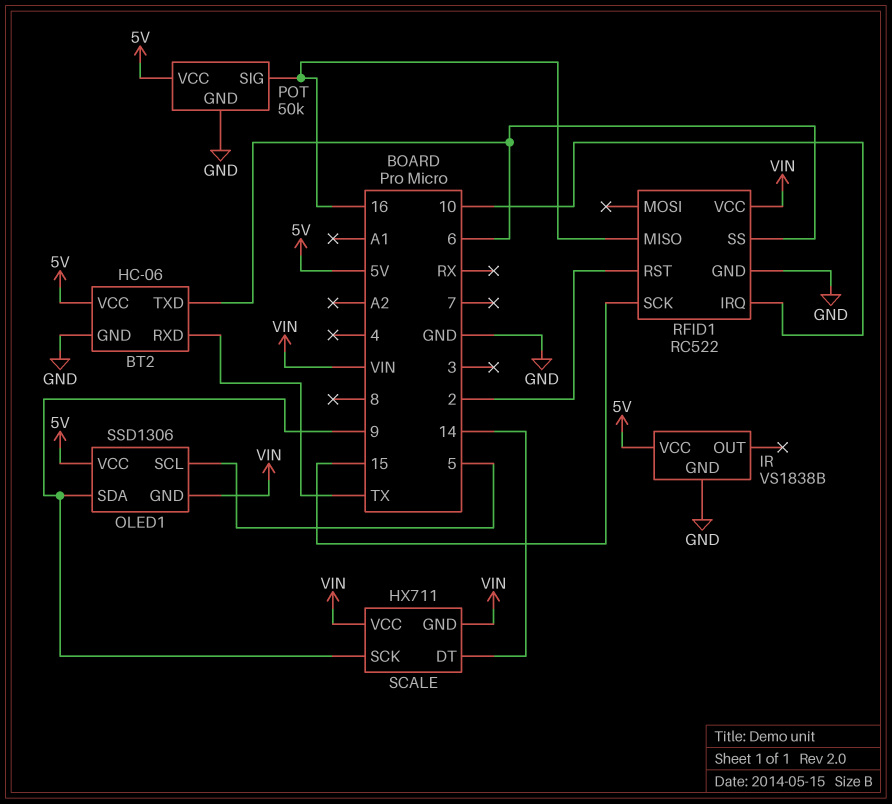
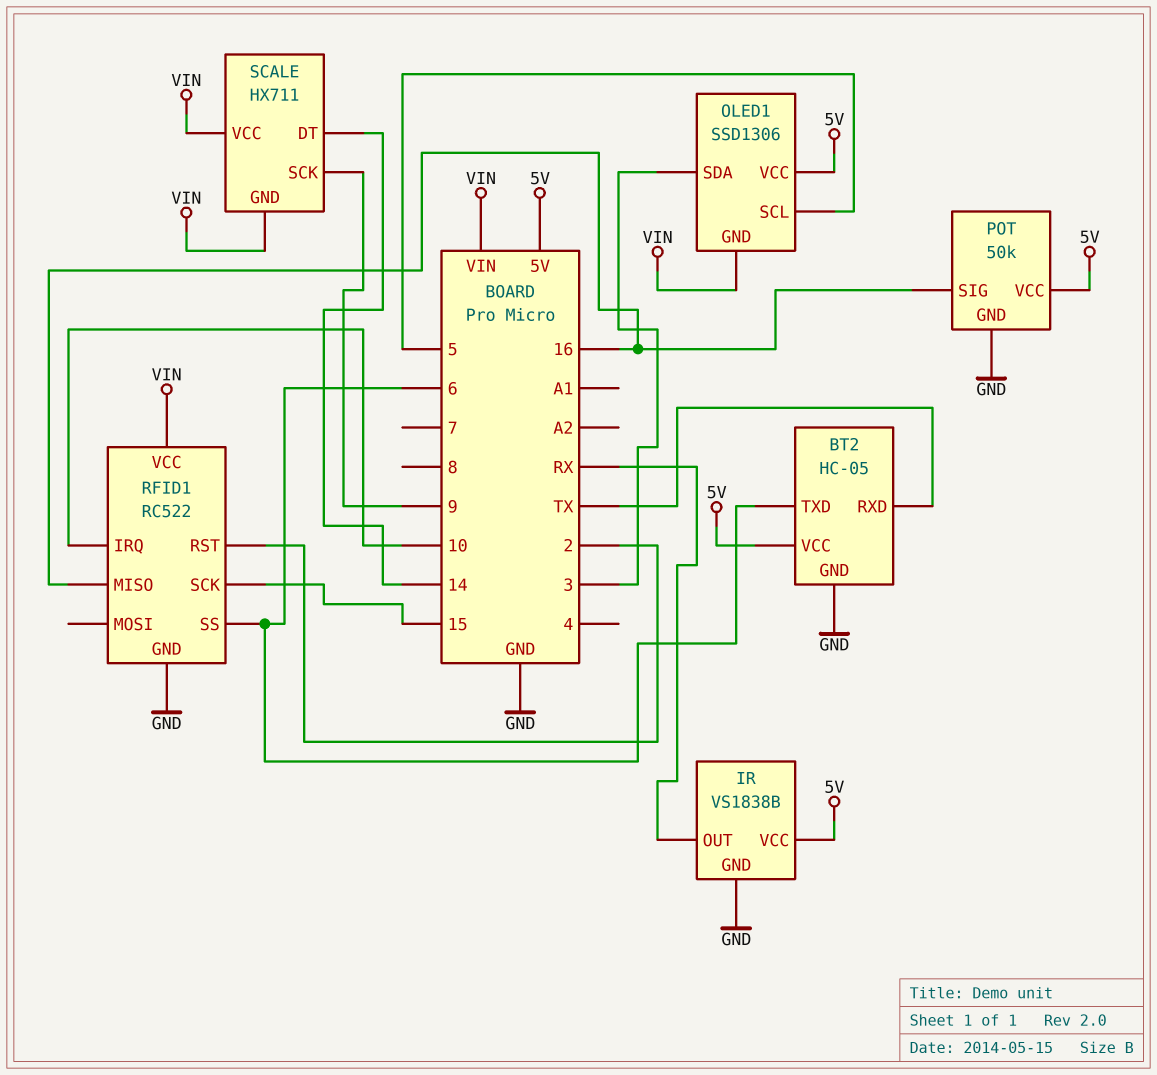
BT2: HC-06 -> HC-05
IR pin OUT: none -> RX
OLED1 pin SDA: 9 -> 3

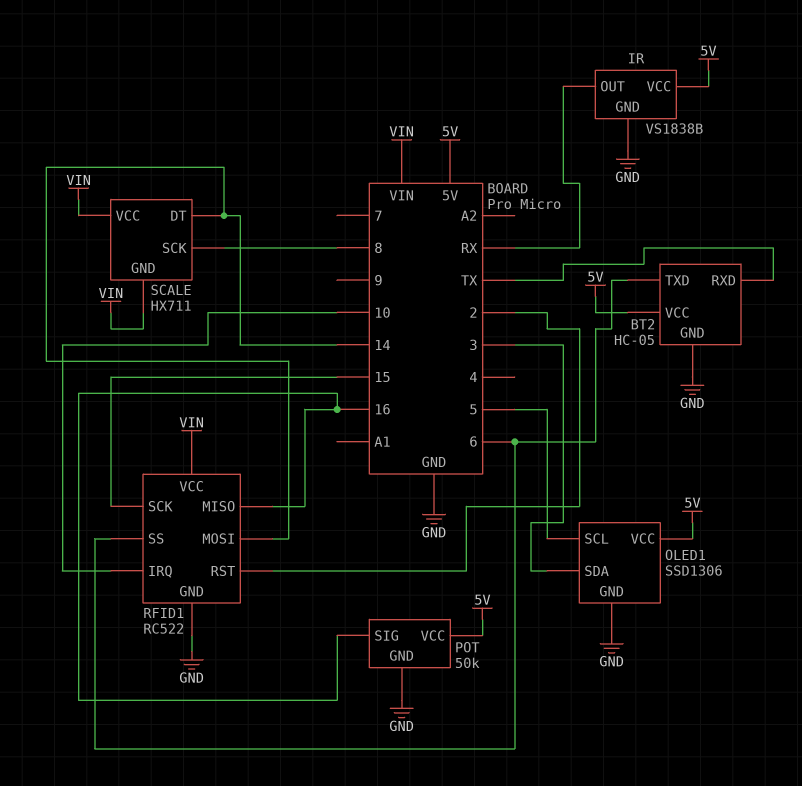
OLED1 pin GND: VIN -> GND
RFID1 pin MOSI: none -> 14
SCALE pin SCK: 9 -> 8

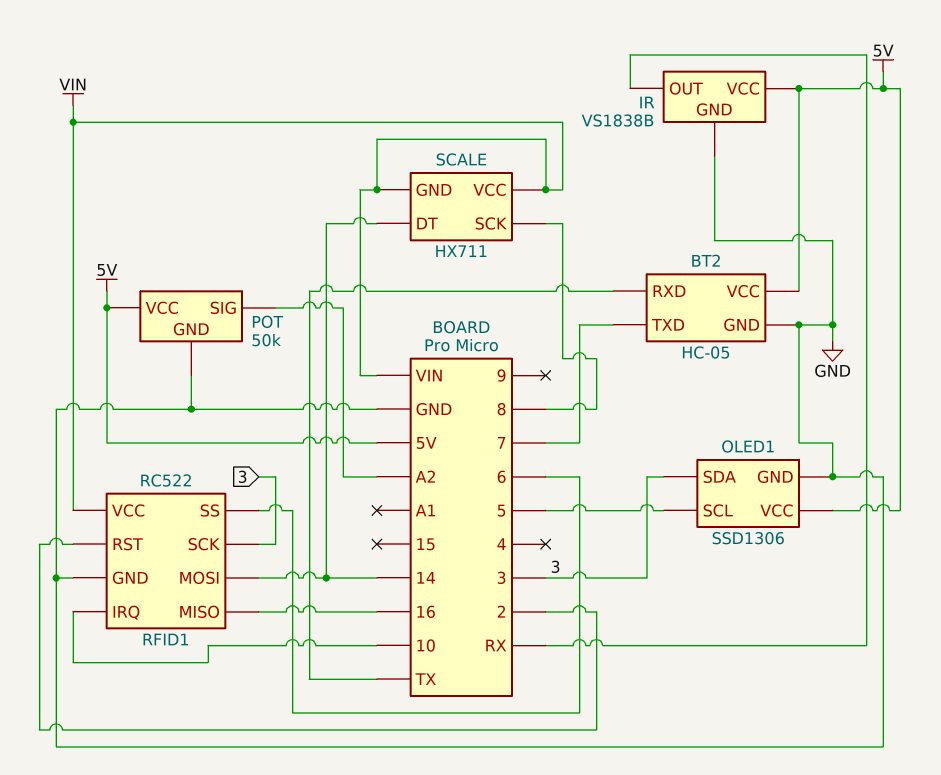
BT2 pin TXD: 6 -> 7
POT pin SIG: 16 -> A2
RFID1 pin SCK: 15 -> 3

